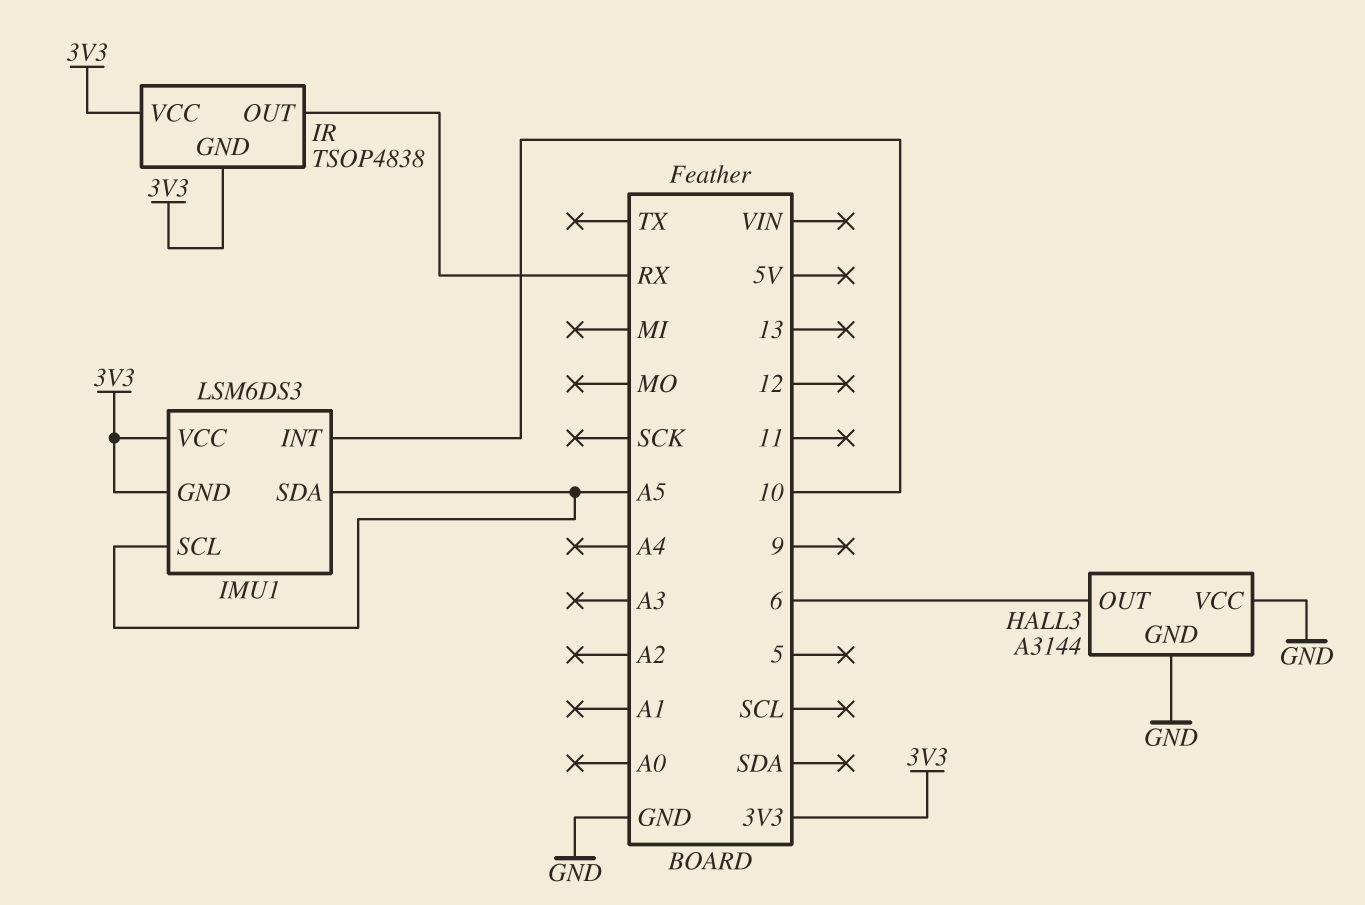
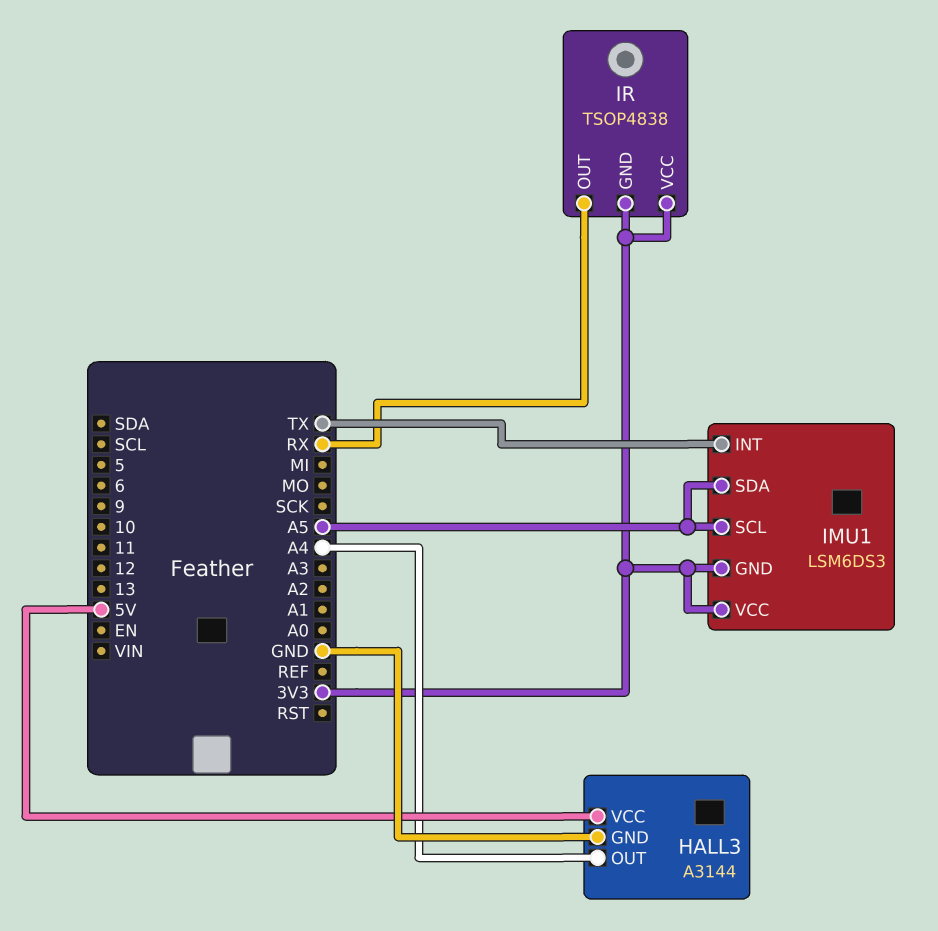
HALL3 pin OUT: 6 -> A4
HALL3 pin VCC: GND -> 5V
IMU1 pin INT: 10 -> TX

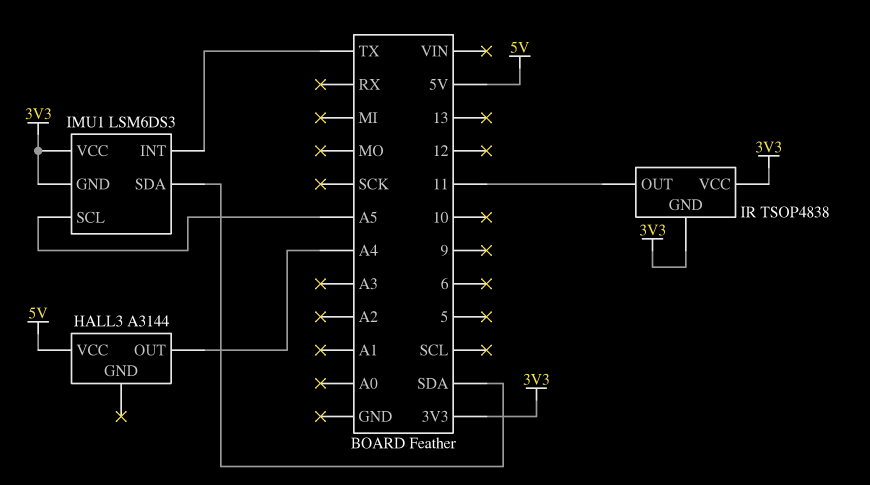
HALL3 pin GND: GND -> none
IMU1 pin SDA: A5 -> SDA
IR pin OUT: RX -> 11

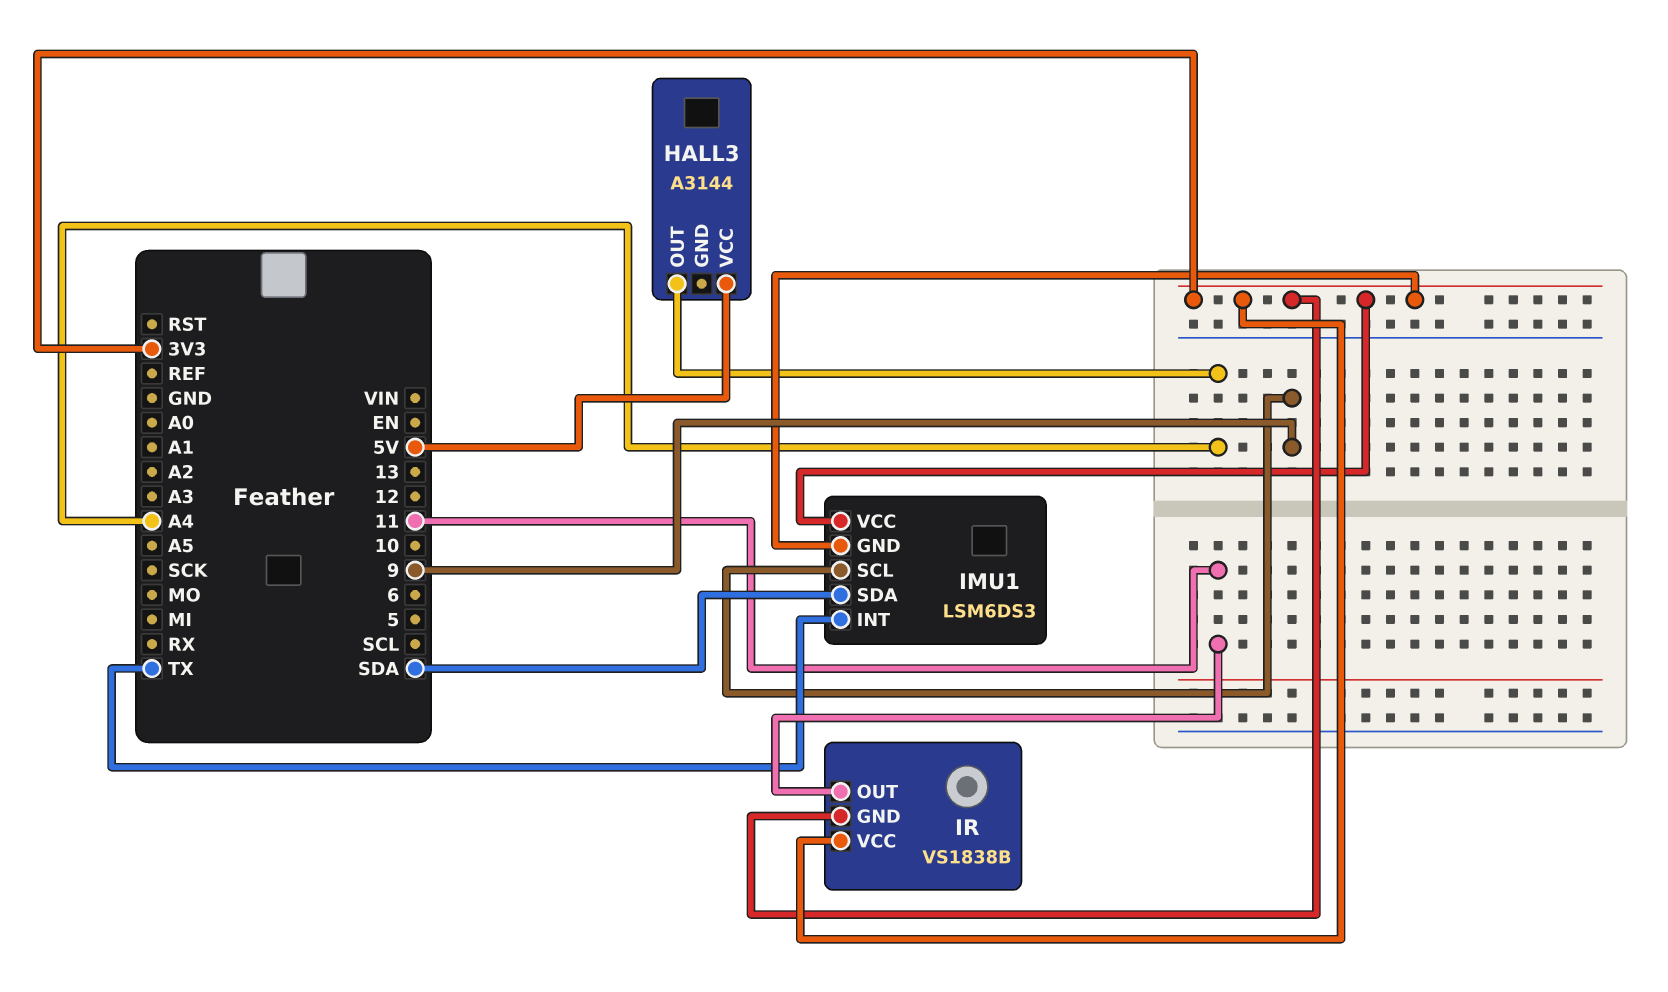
IMU1 pin SCL: A5 -> 9
IR: TSOP4838 -> VS1838B

